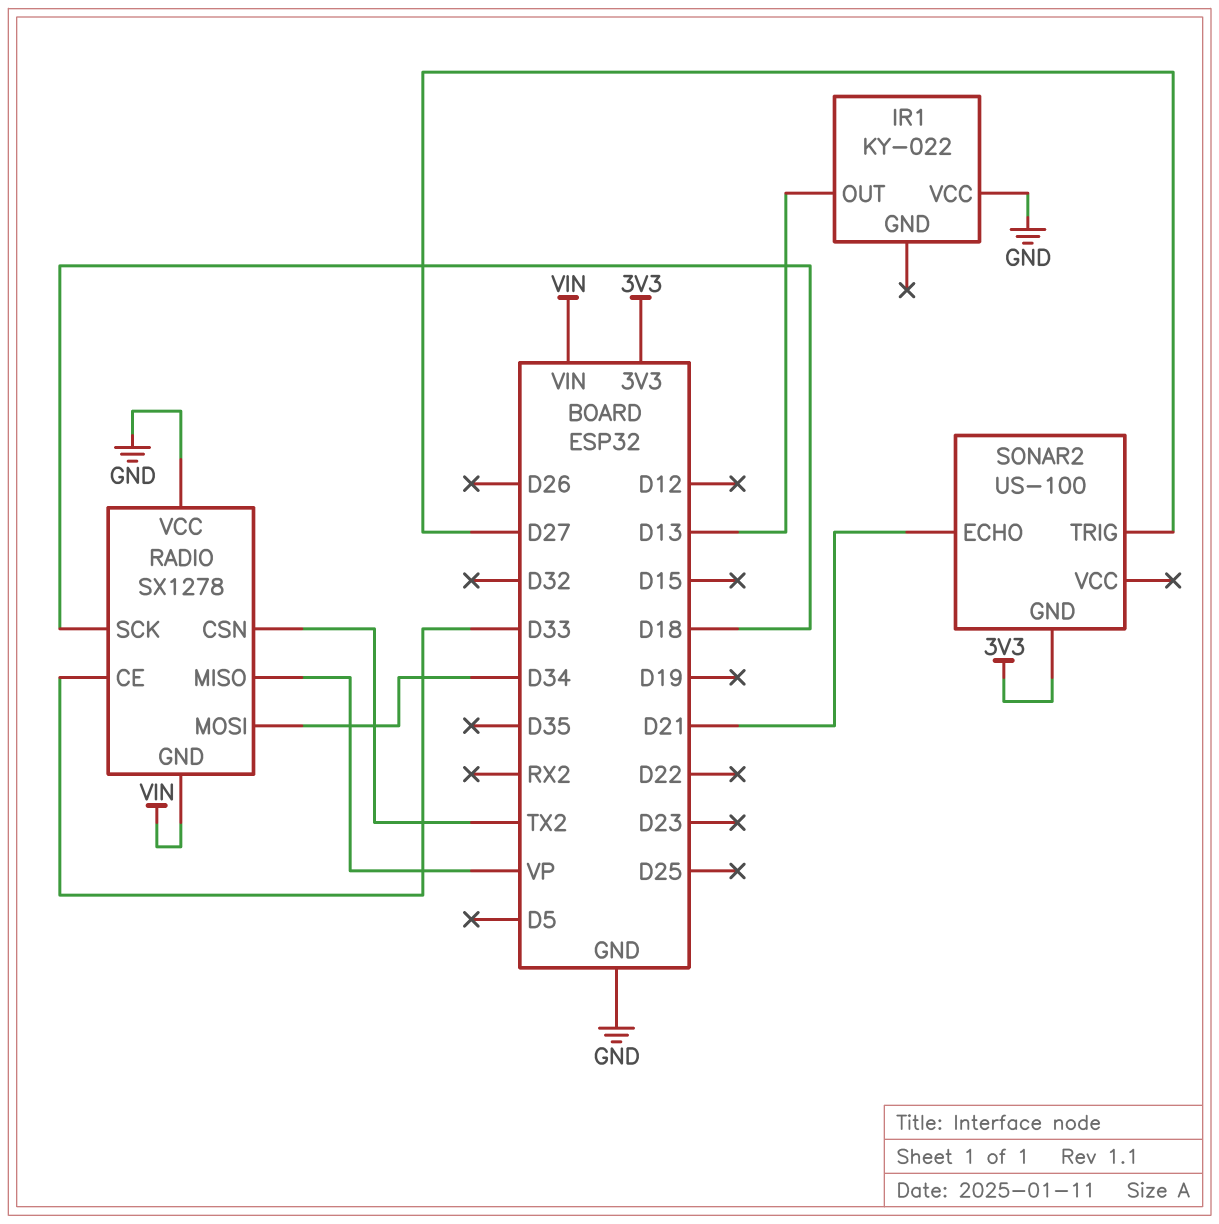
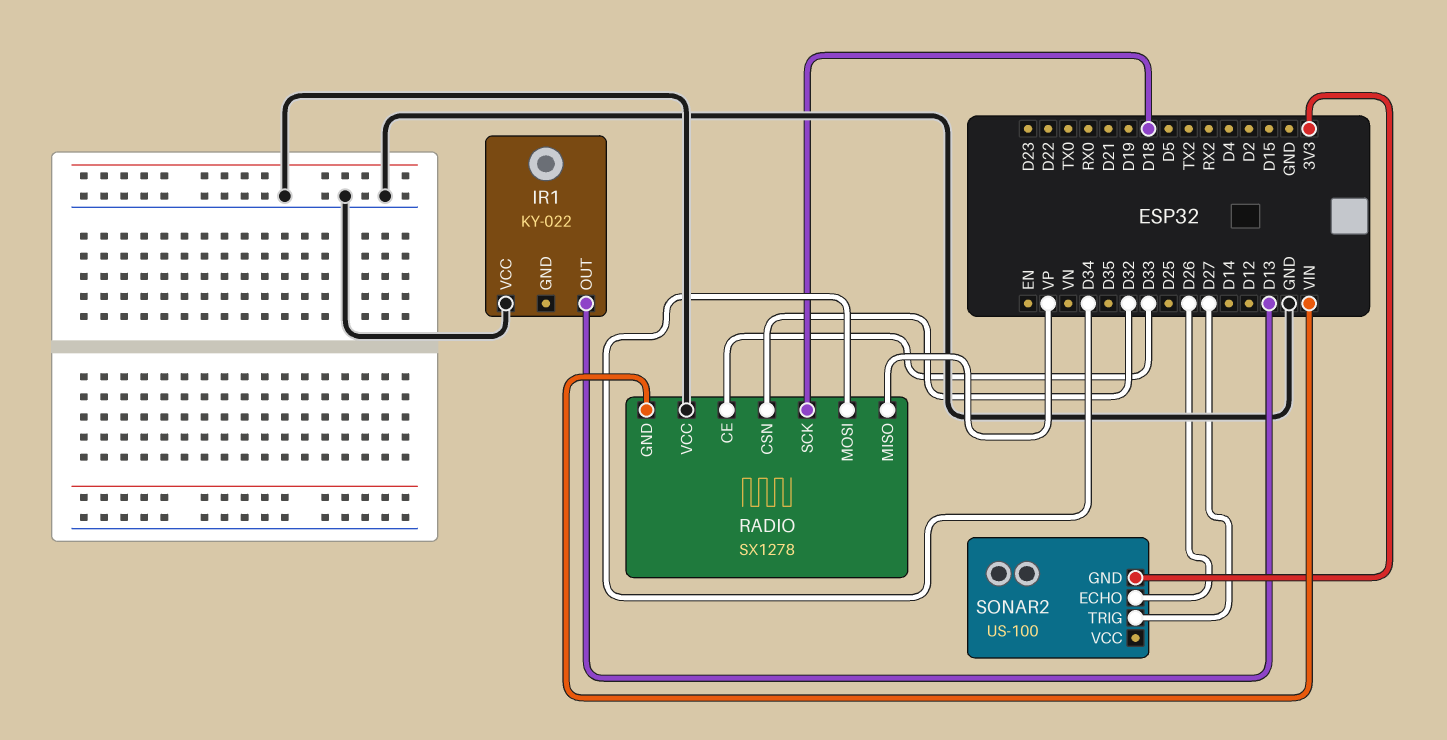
RADIO pin CSN: TX2 -> D32
SONAR2 pin ECHO: D21 -> D26

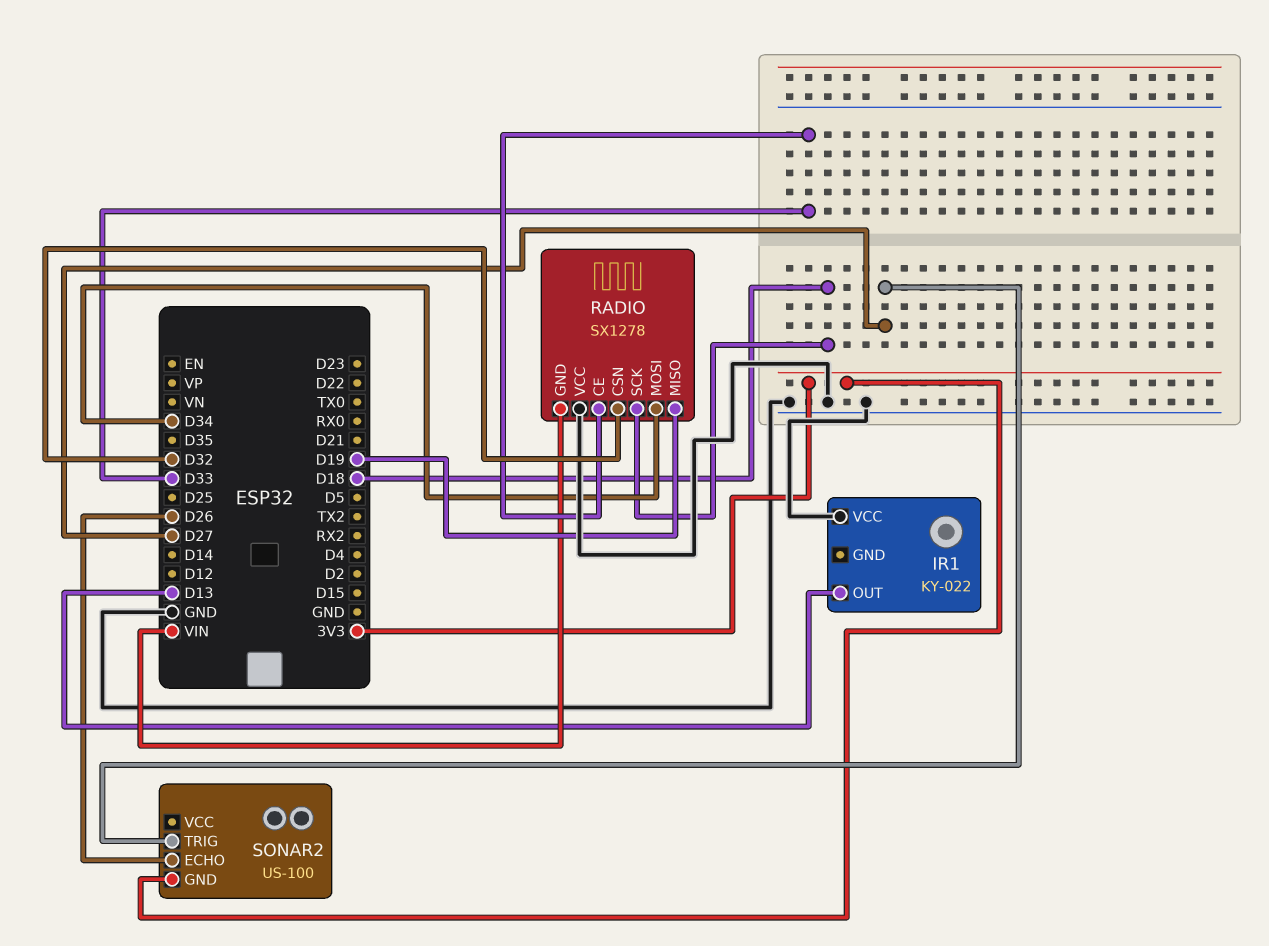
RADIO pin MISO: VP -> D19

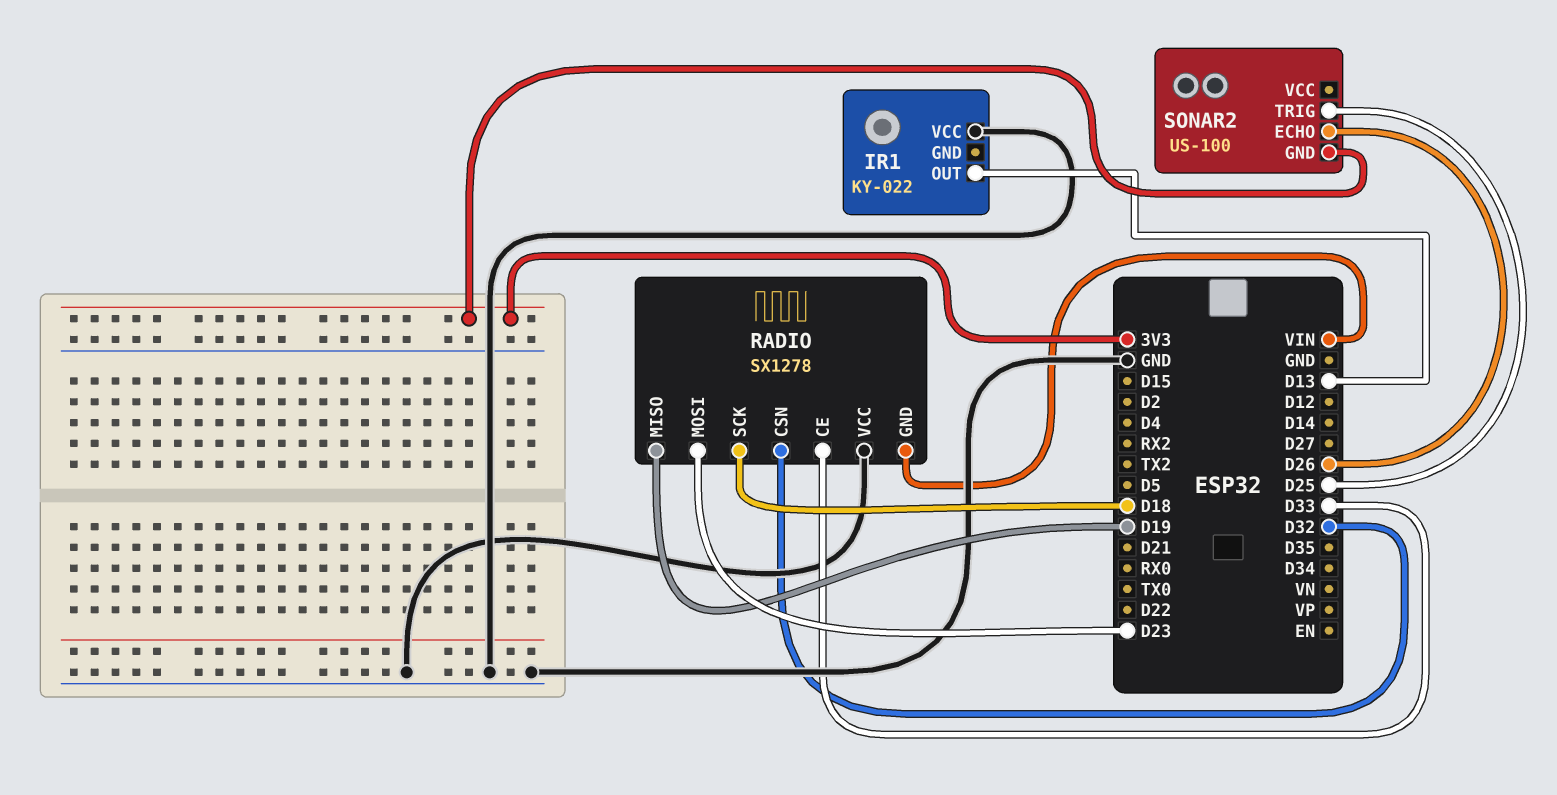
RADIO pin MOSI: D34 -> D23
SONAR2 pin TRIG: D27 -> D25

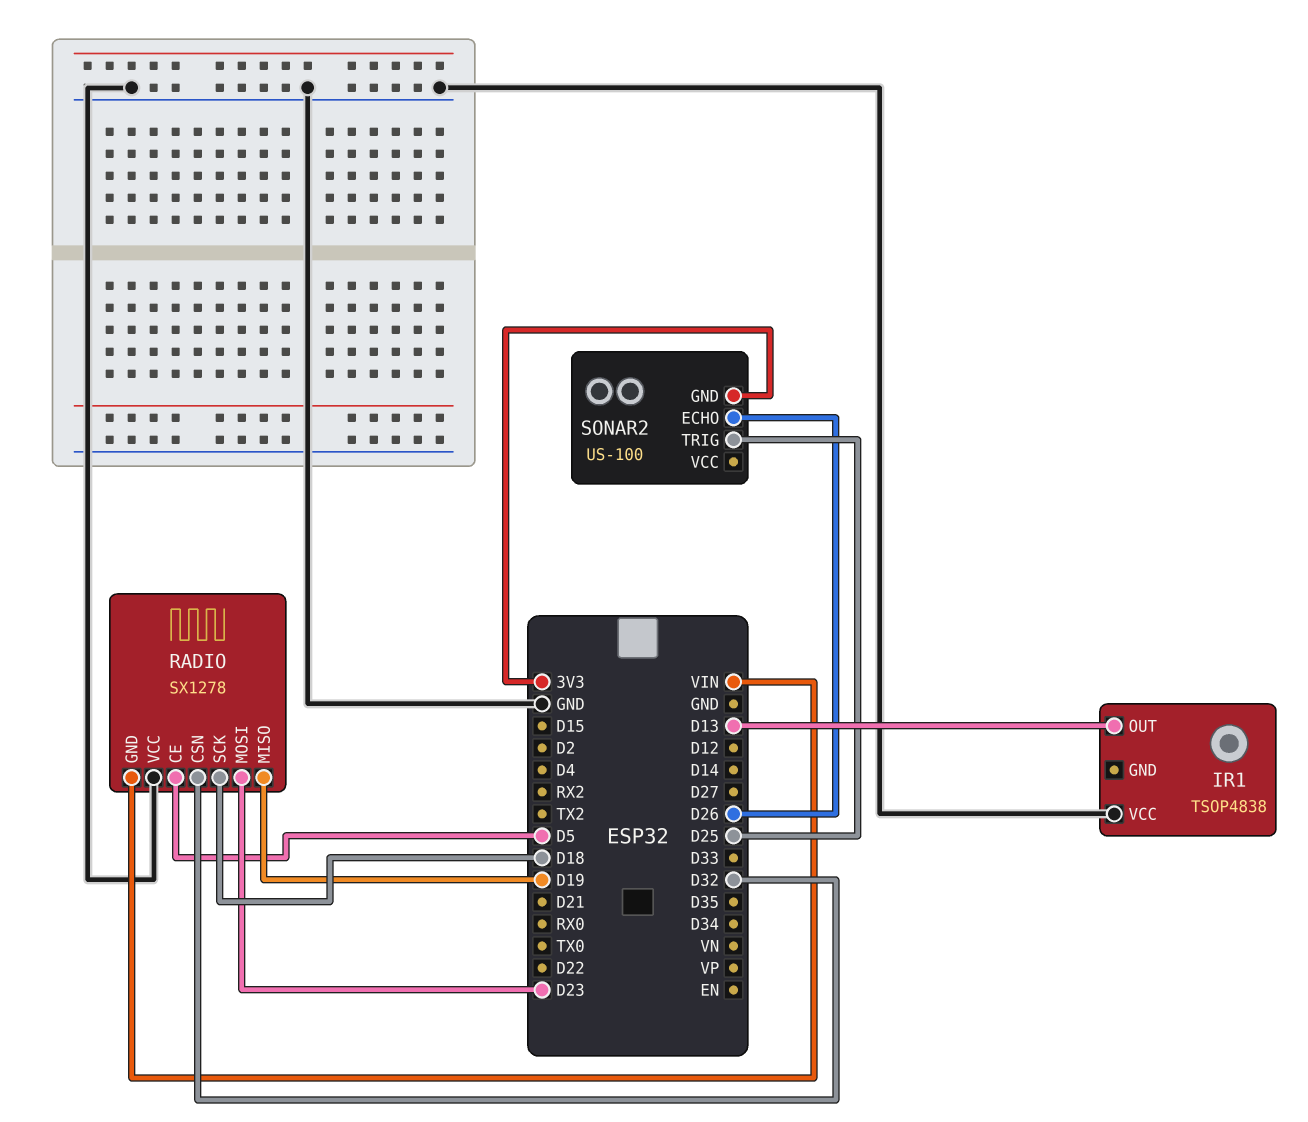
IR1: KY-022 -> TSOP4838
RADIO pin CE: D33 -> D5

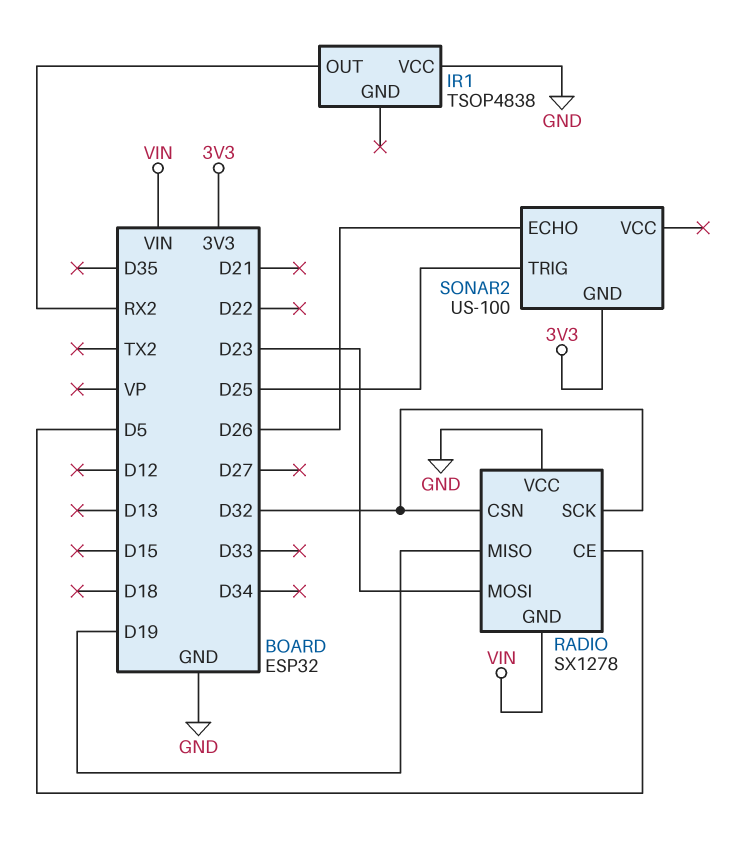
IR1 pin OUT: D13 -> RX2
RADIO pin SCK: D18 -> D32

